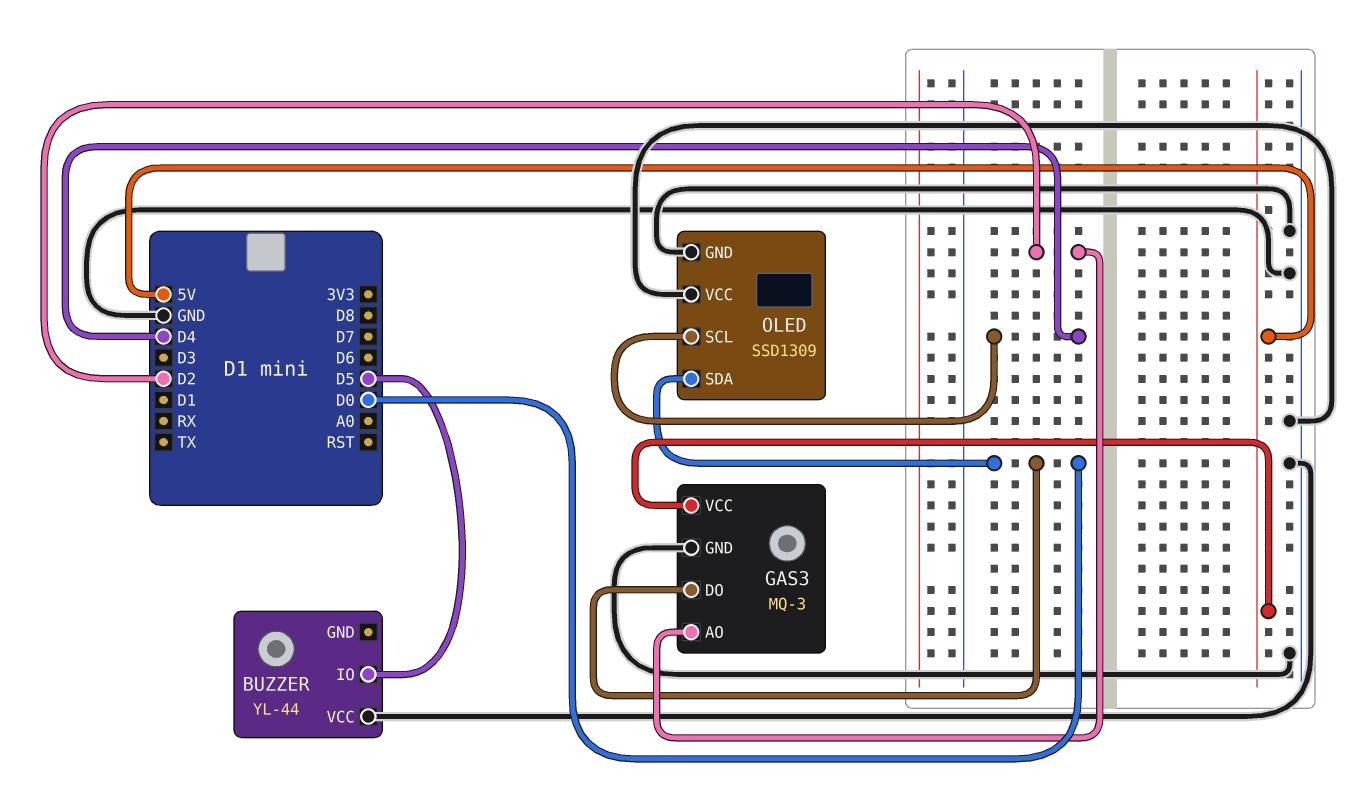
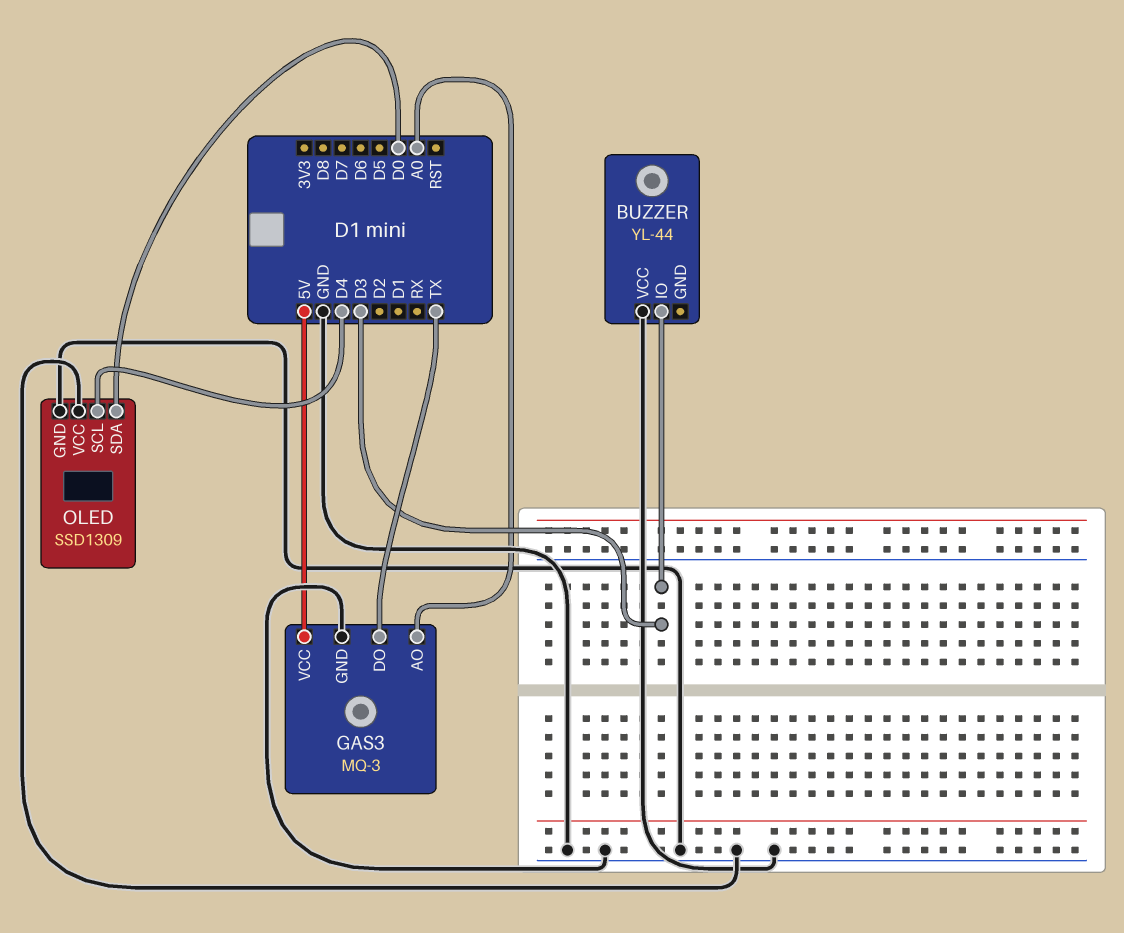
BUZZER pin IO: D5 -> D3
GAS3 pin AO: D2 -> A0
GAS3 pin DO: D0 -> TX

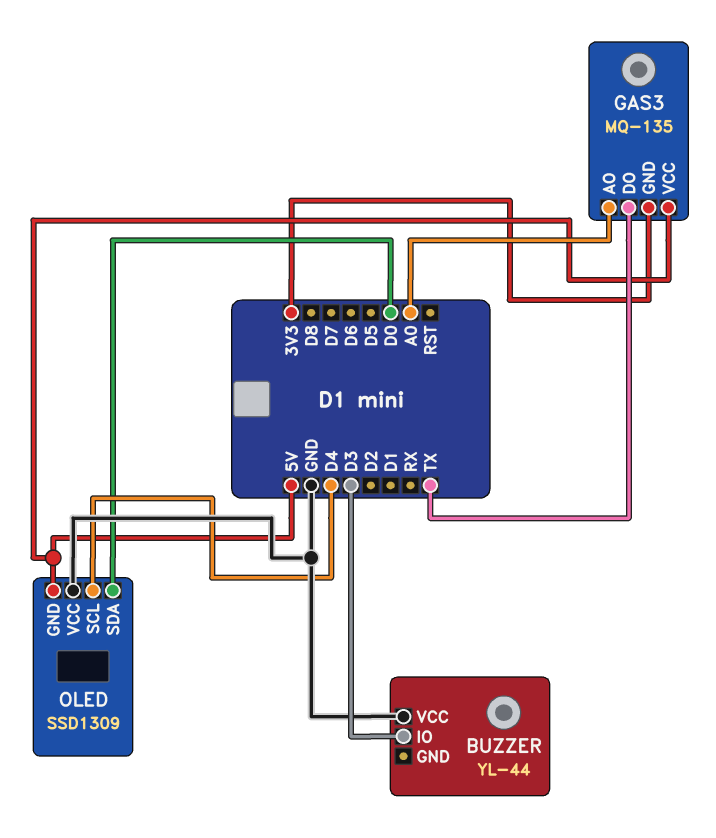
GAS3: MQ-3 -> MQ-135
GAS3 pin GND: GND -> 3V3
OLED pin GND: GND -> 5V

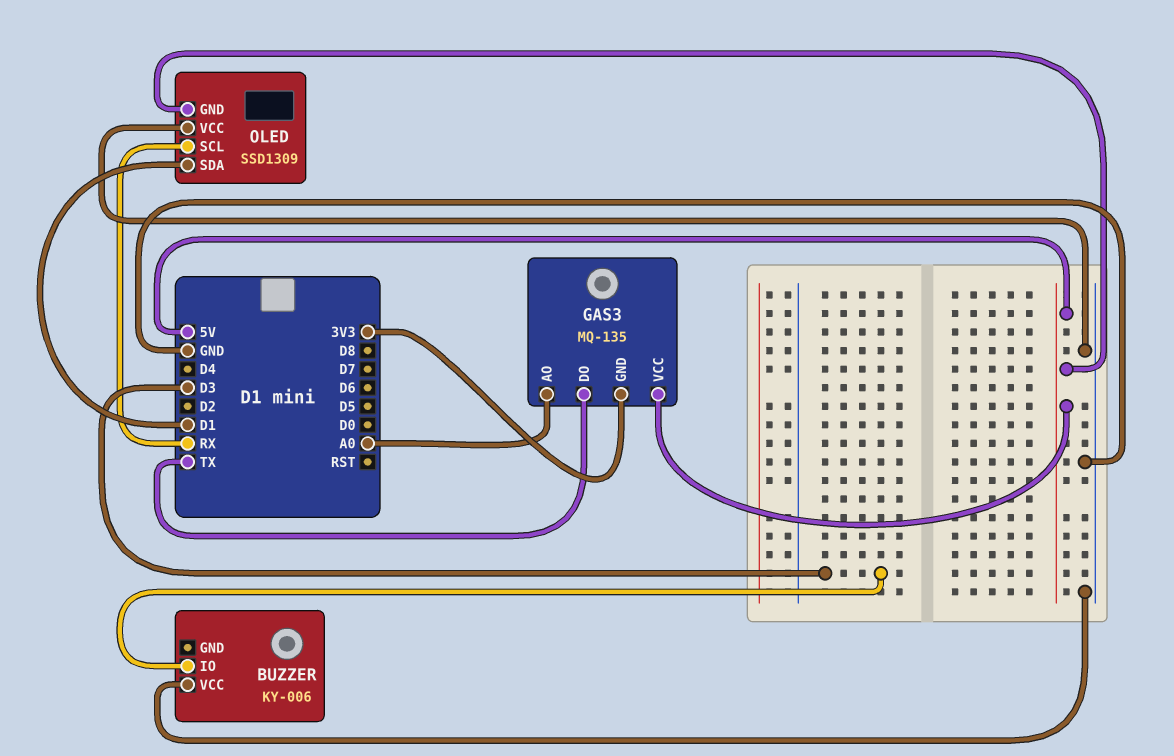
BUZZER: YL-44 -> KY-006
OLED pin SCL: D4 -> RX
OLED pin SDA: D0 -> D1

